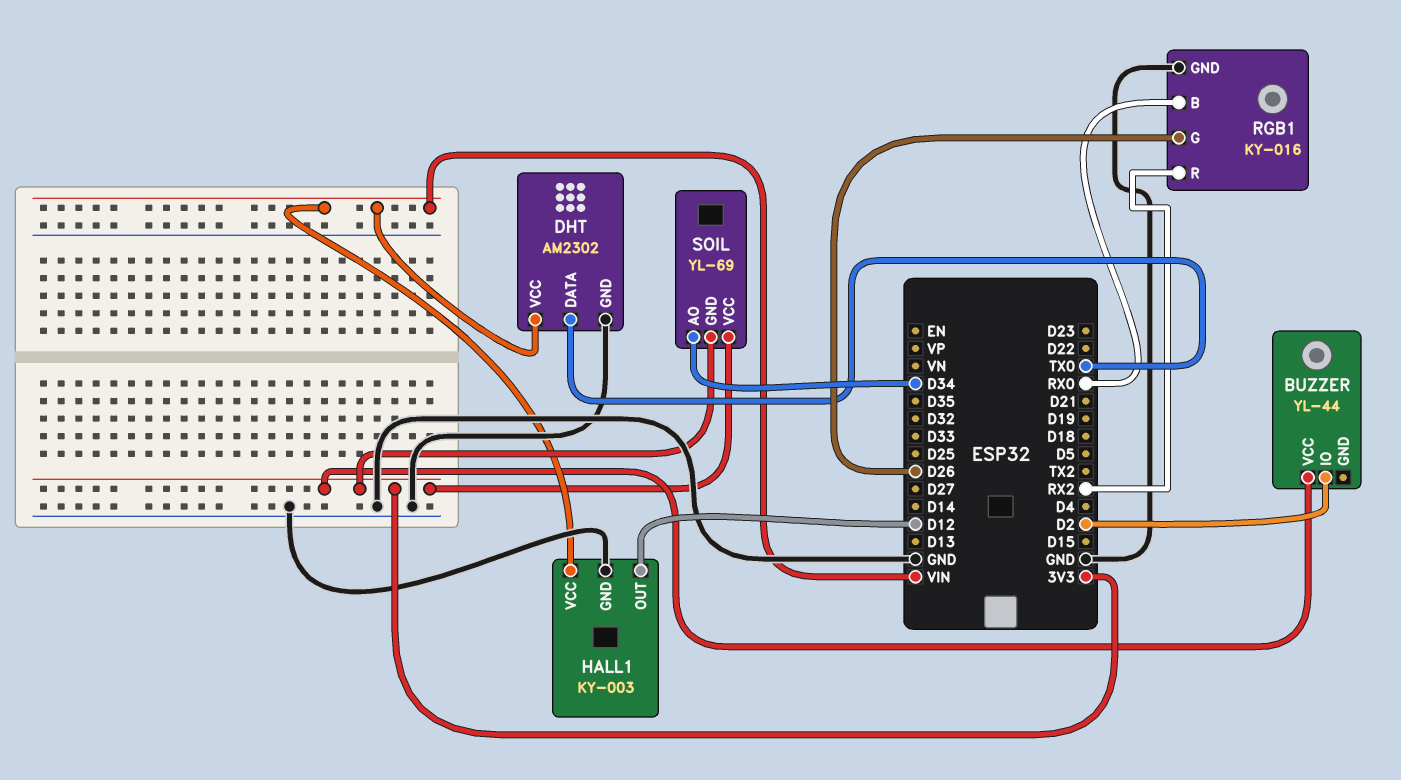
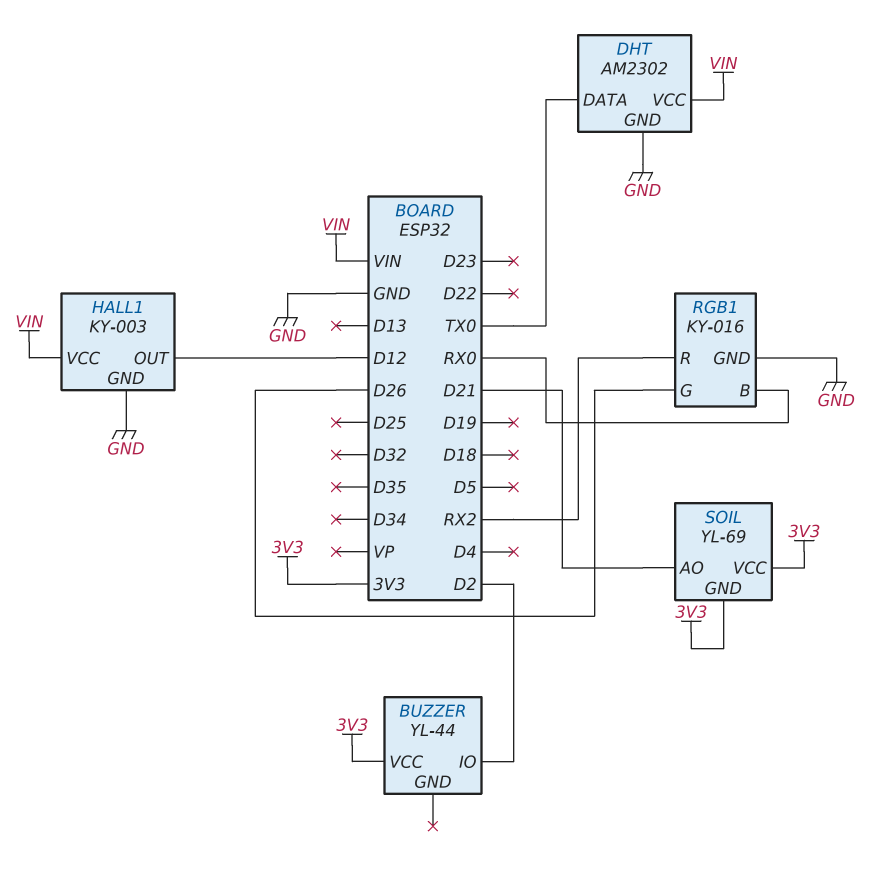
SOIL pin AO: D34 -> D21

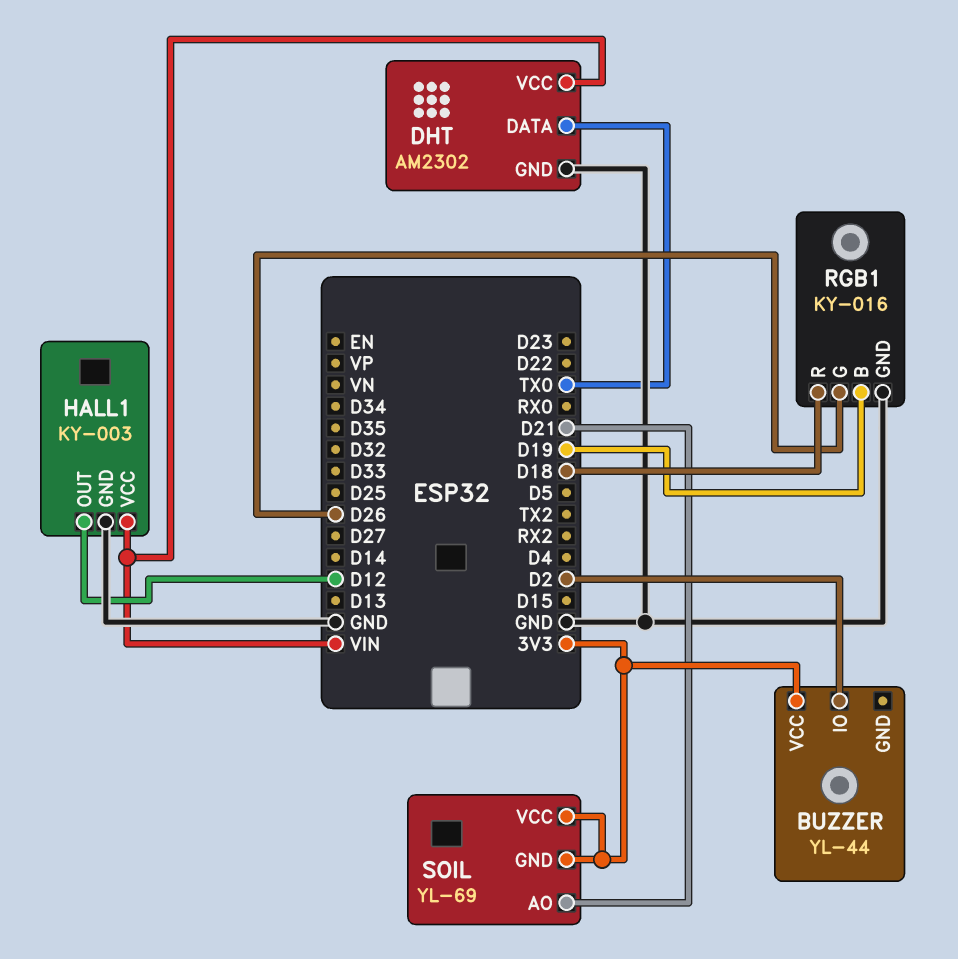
RGB1 pin B: RX0 -> D19
RGB1 pin R: RX2 -> D18

